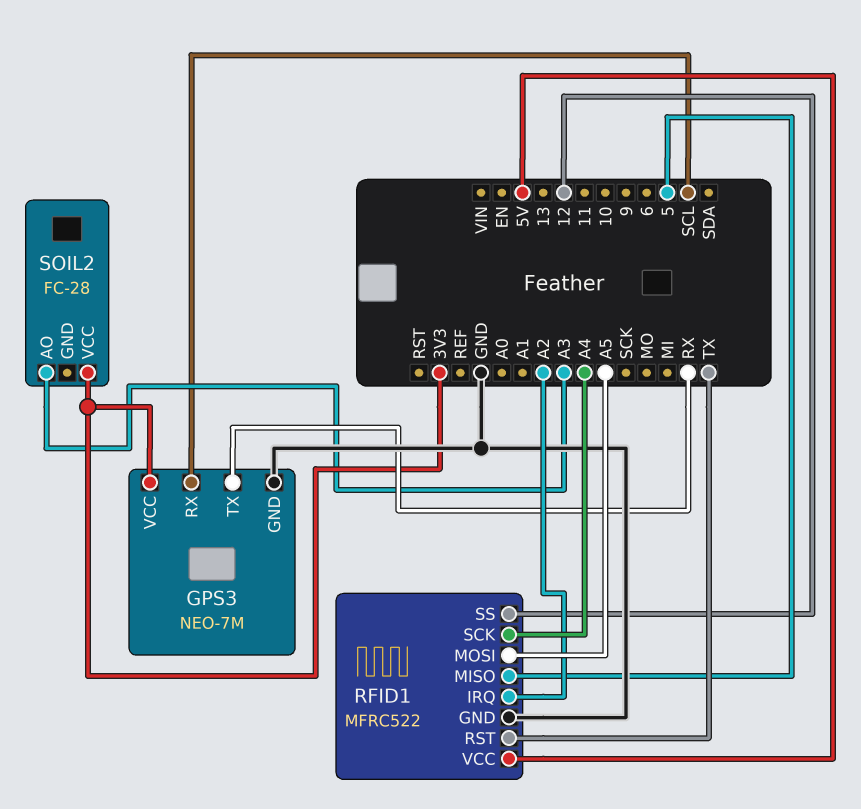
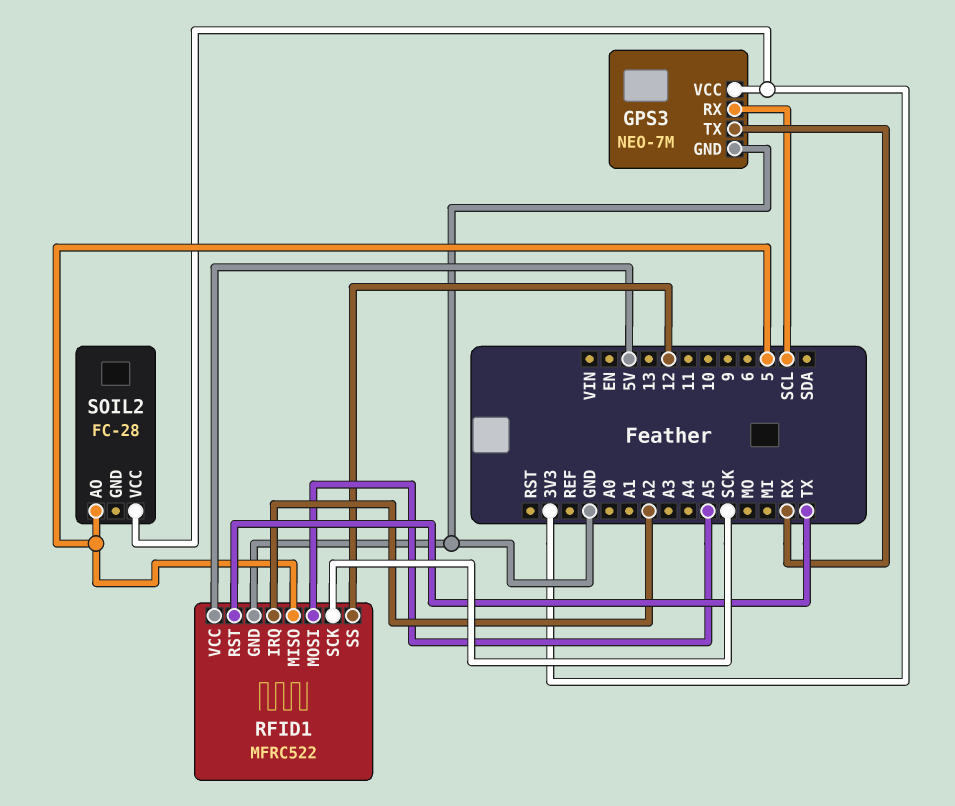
RFID1 pin SCK: A4 -> SCK
SOIL2 pin AO: A3 -> 5

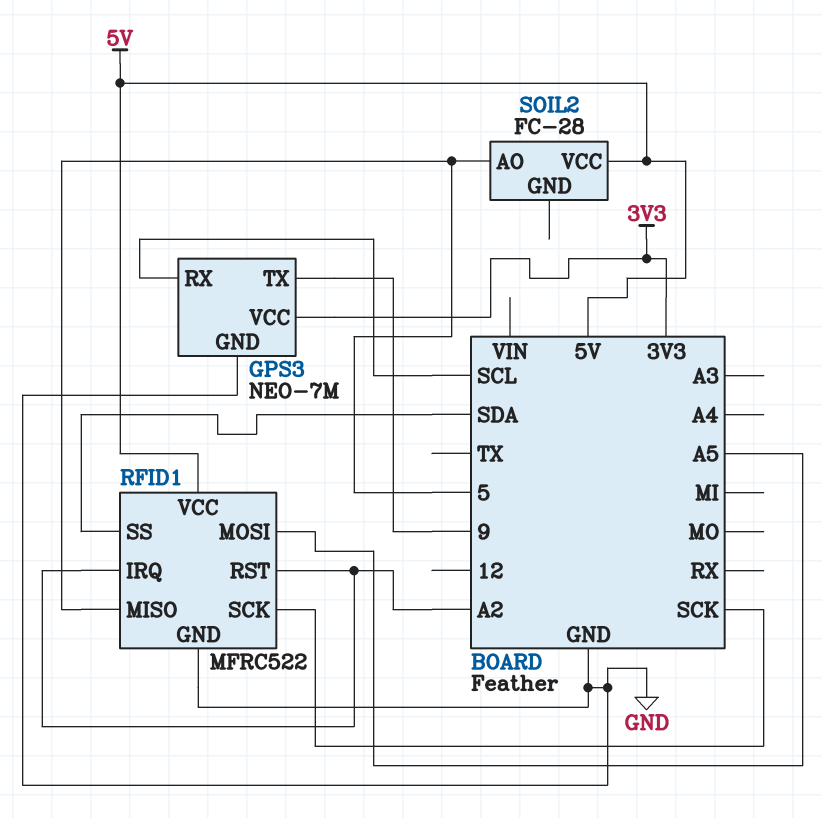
GPS3 pin TX: RX -> 9
RFID1 pin RST: TX -> A2
RFID1 pin SS: 12 -> SDA
SOIL2 pin VCC: 3V3 -> 5V

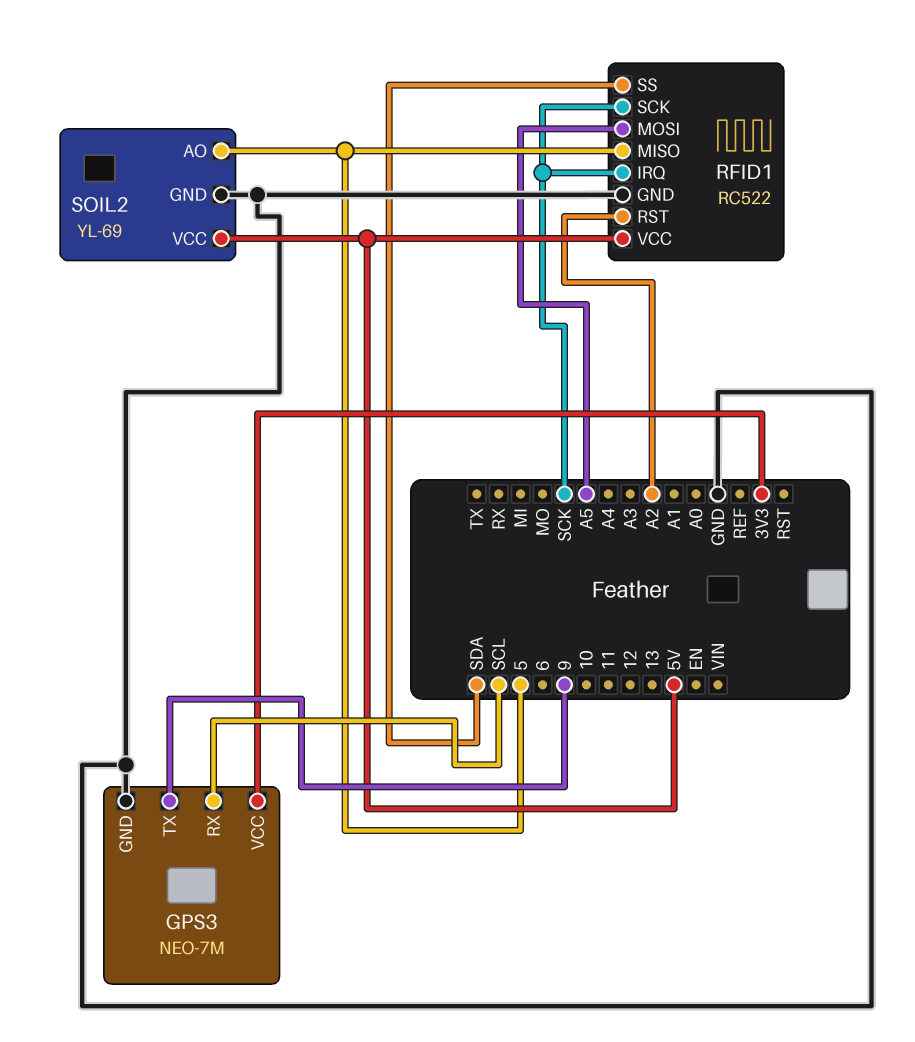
RFID1: MFRC522 -> RC522
RFID1 pin IRQ: A2 -> SCK
SOIL2: FC-28 -> YL-69
SOIL2 pin GND: none -> GND

